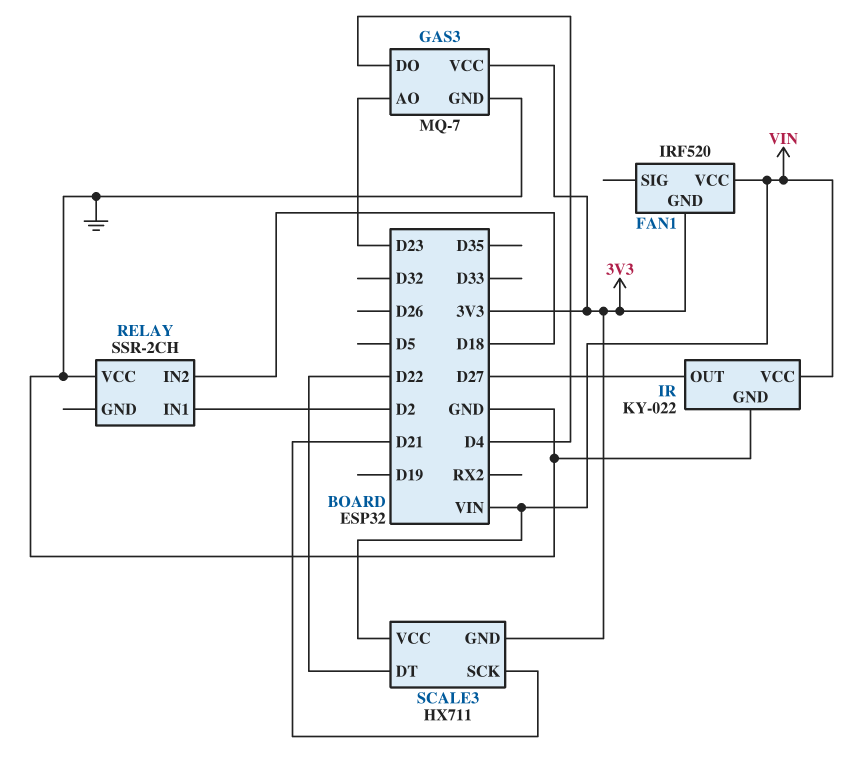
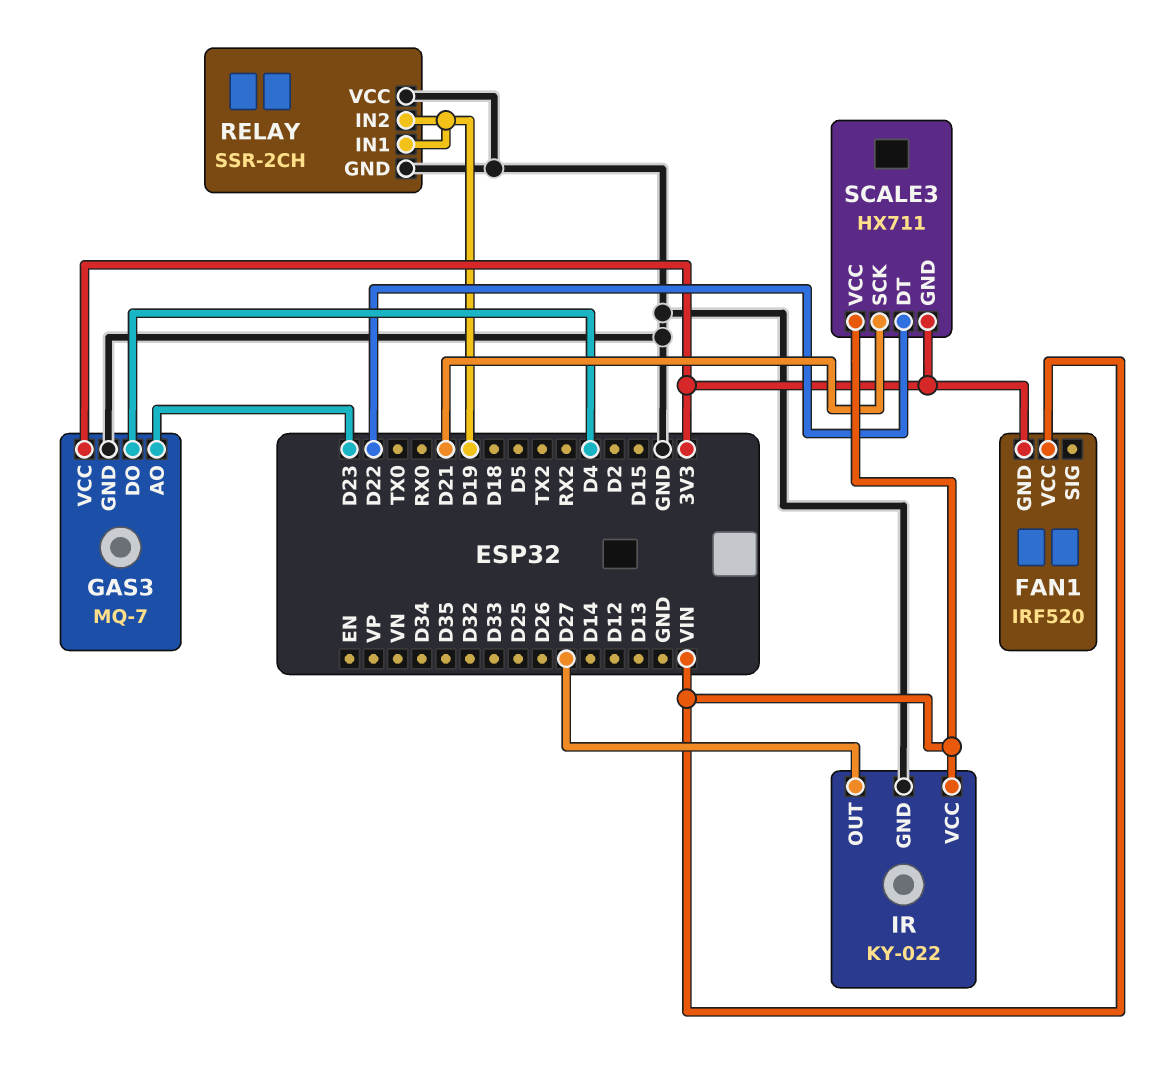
RELAY pin GND: none -> GND
RELAY pin IN1: D2 -> D19
RELAY pin IN2: D18 -> D19

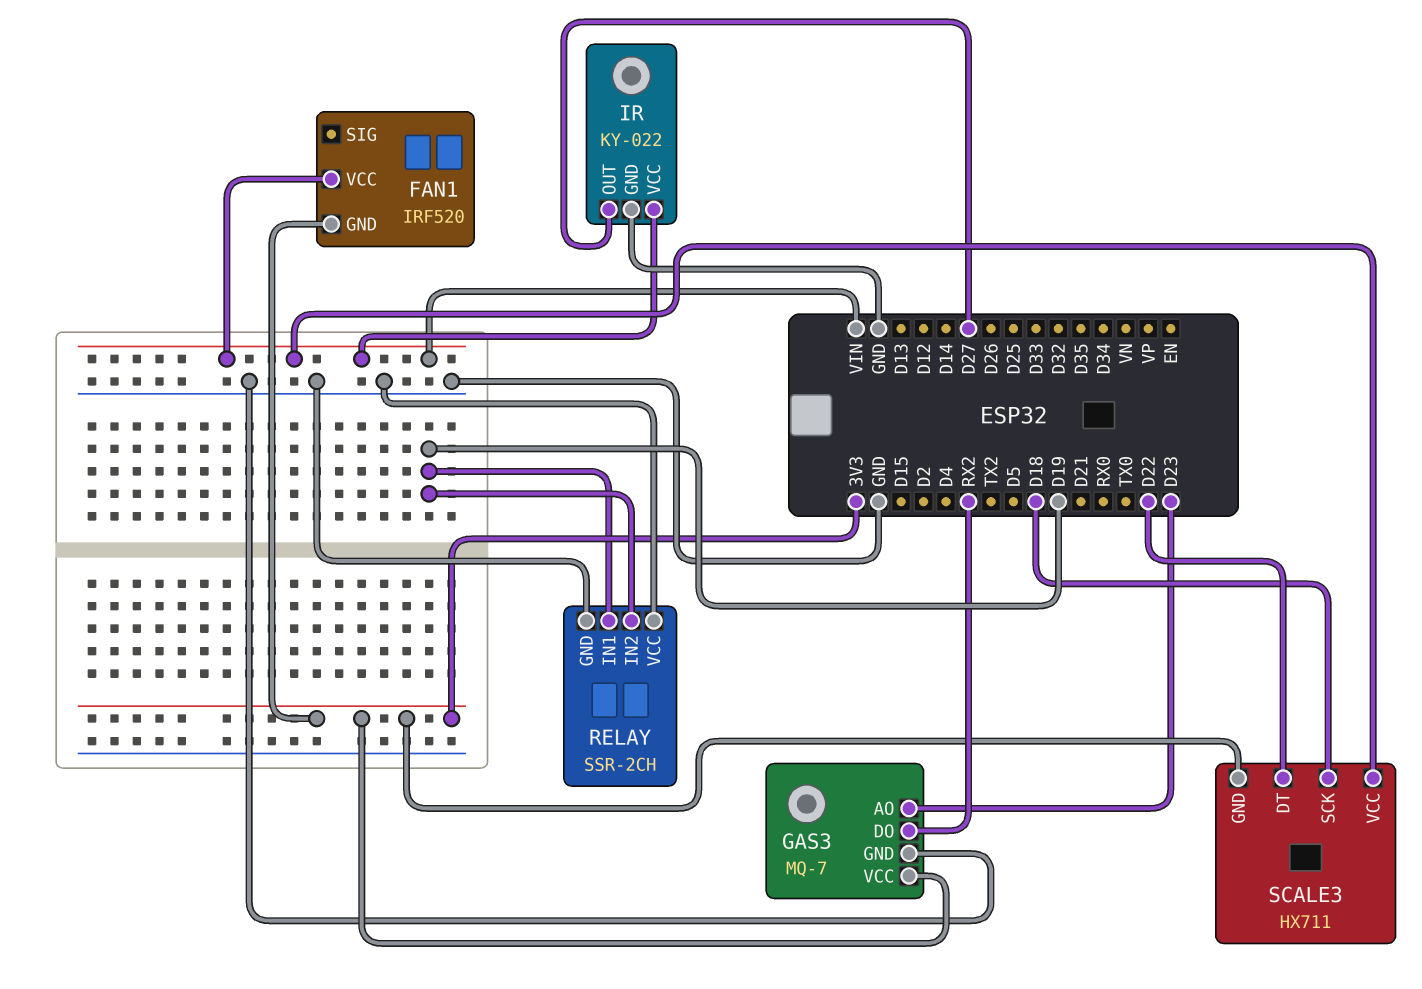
GAS3 pin DO: D4 -> RX2
SCALE3 pin SCK: D21 -> D18

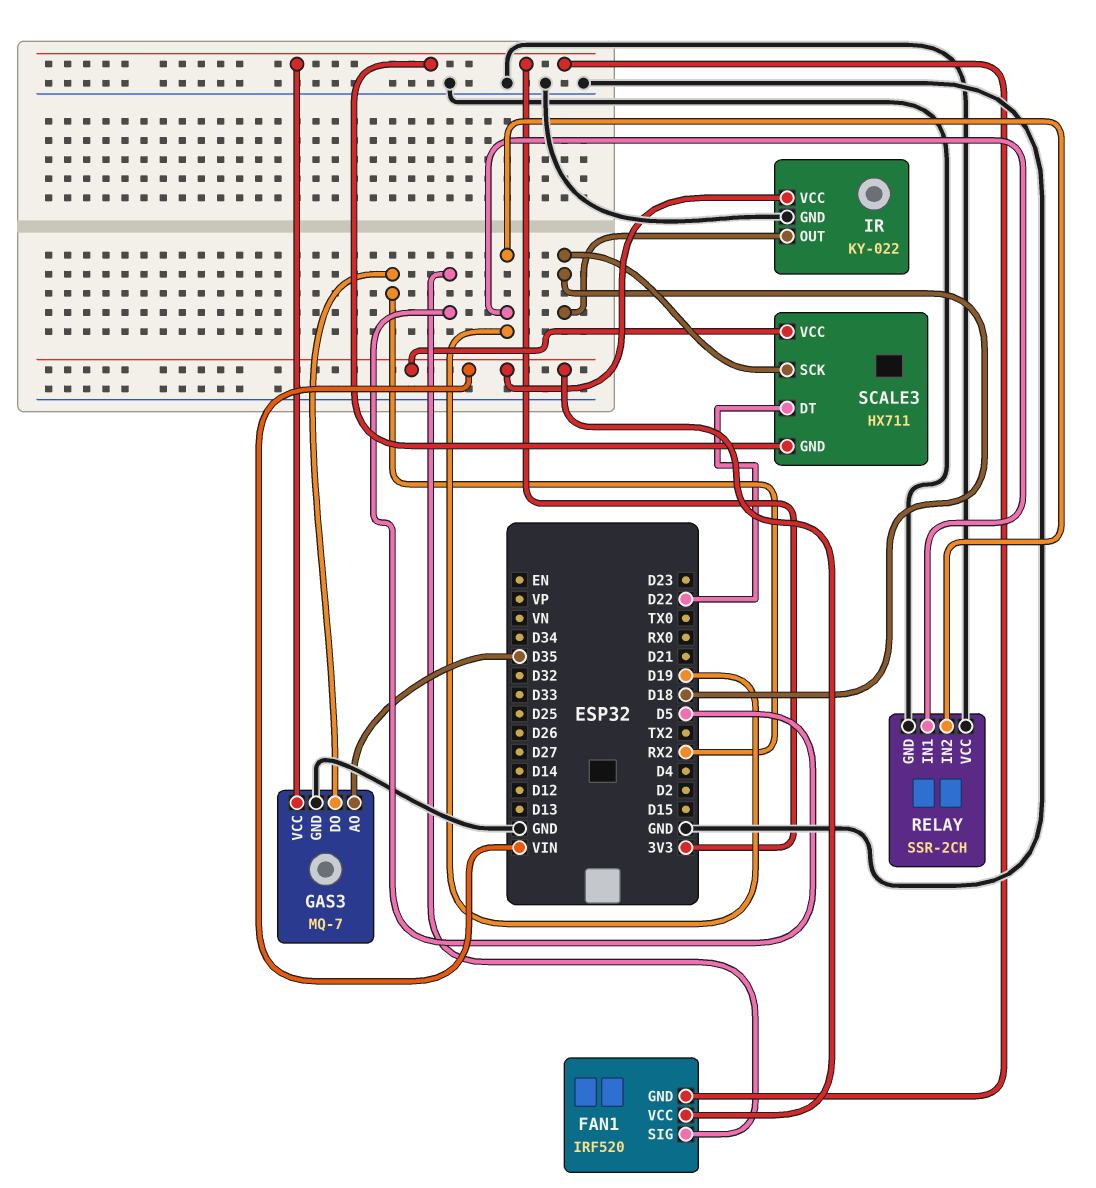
FAN1 pin SIG: none -> D5
GAS3 pin AO: D23 -> D35
IR pin OUT: D27 -> D18

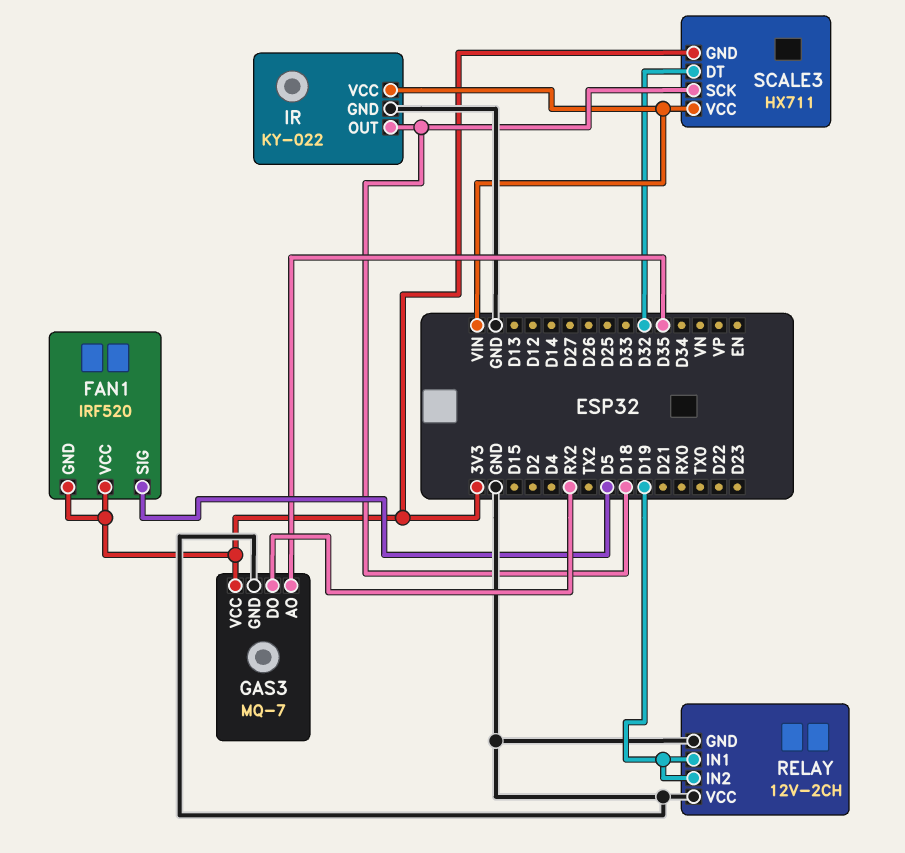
FAN1 pin VCC: VIN -> 3V3
RELAY: SSR-2CH -> 12V-2CH
SCALE3 pin DT: D22 -> D32

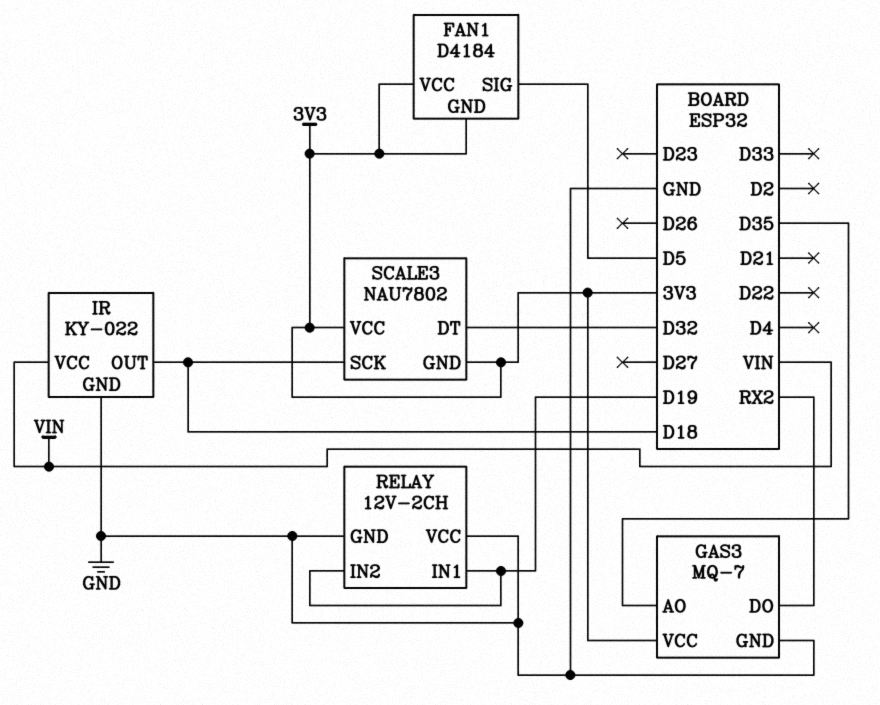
FAN1: IRF520 -> D4184
SCALE3: HX711 -> NAU7802
SCALE3 pin VCC: VIN -> 3V3

